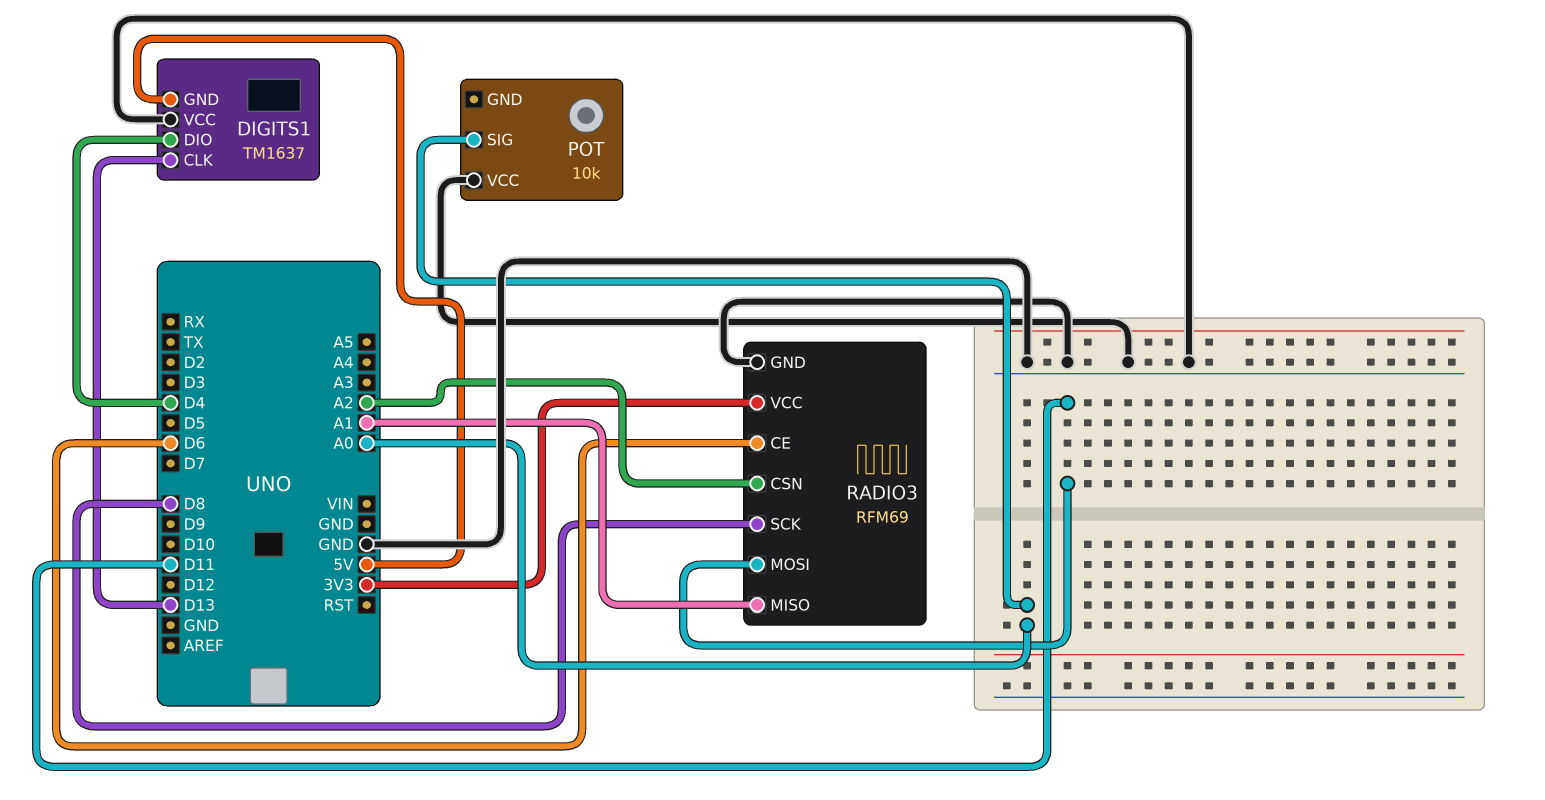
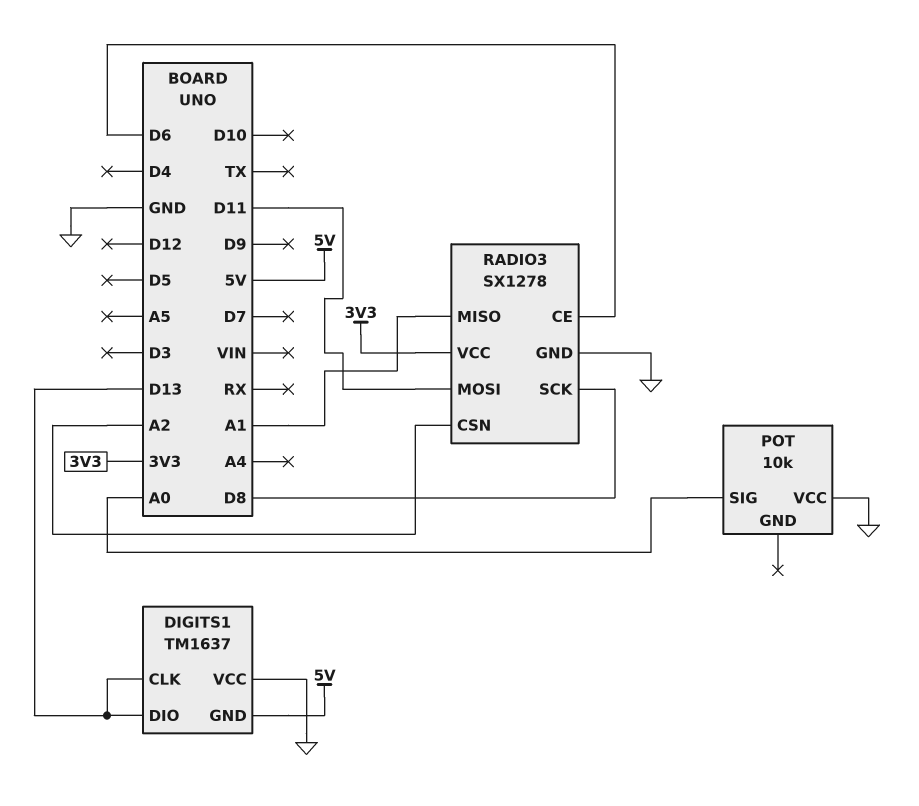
DIGITS1 pin DIO: D4 -> D13
RADIO3: RFM69 -> SX1278

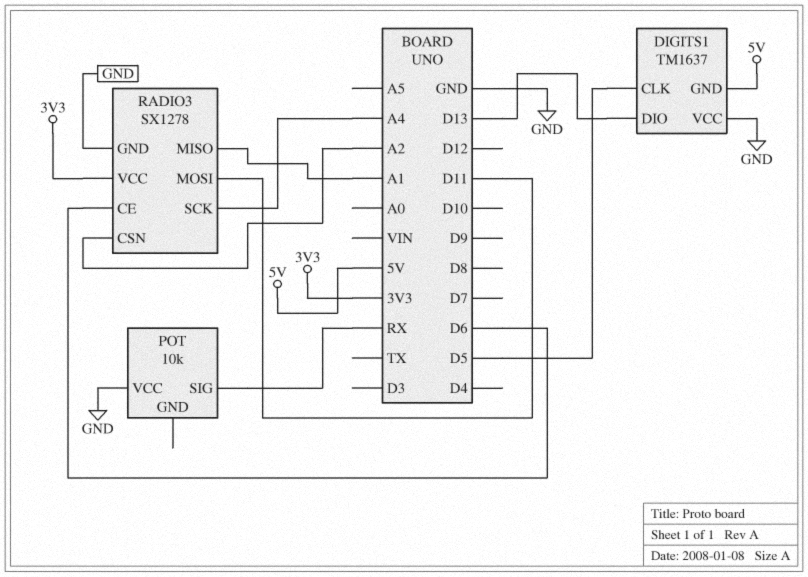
DIGITS1 pin CLK: D13 -> D5
POT pin SIG: A0 -> RX
RADIO3 pin SCK: D8 -> A4

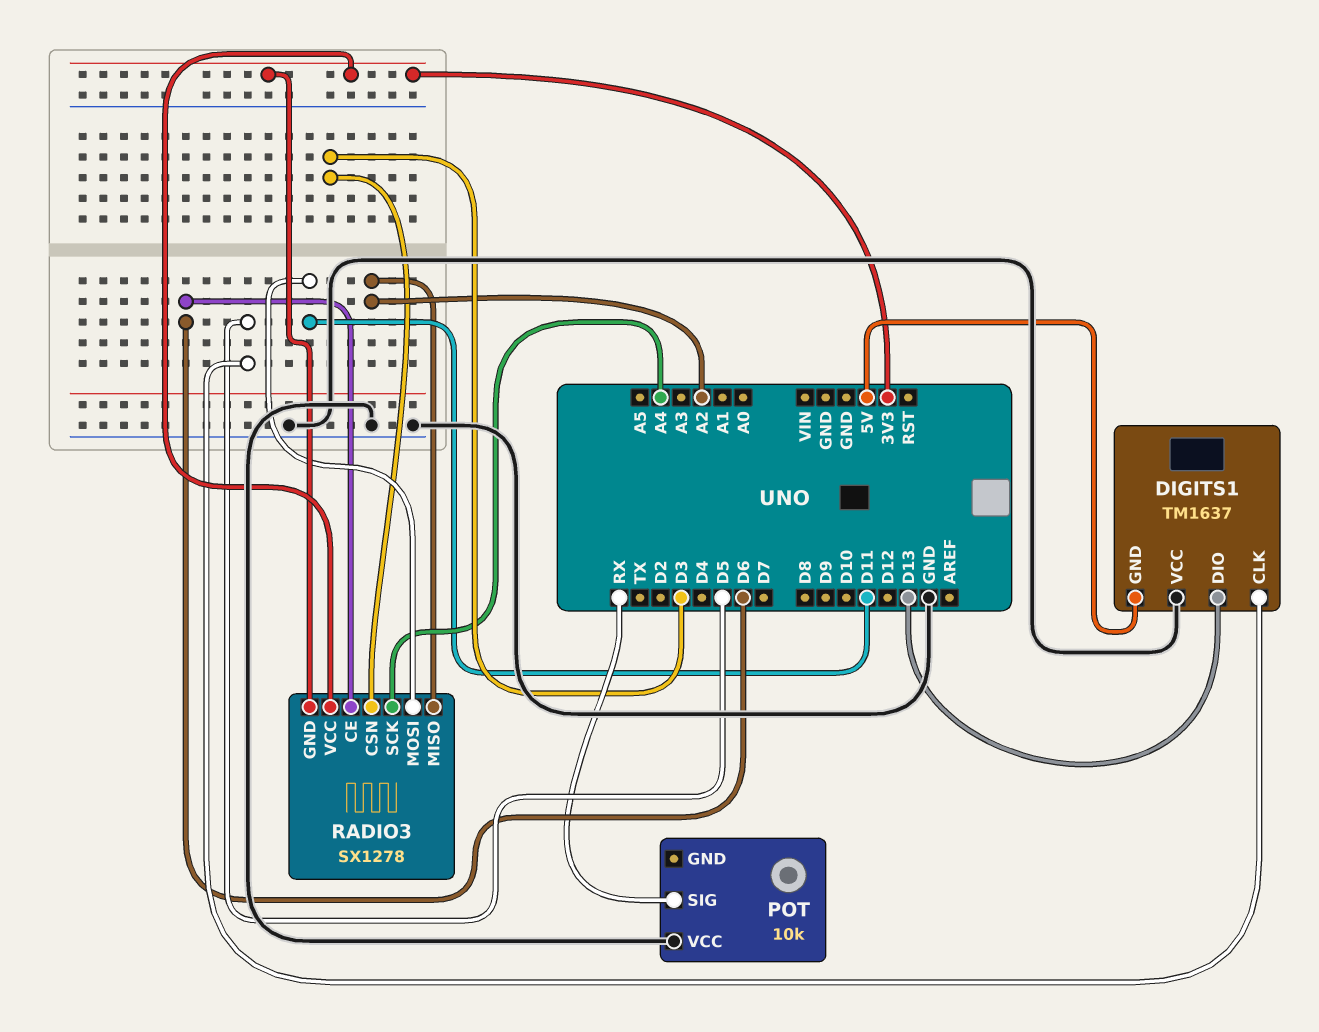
RADIO3 pin CSN: A2 -> D3
RADIO3 pin GND: GND -> 3V3
RADIO3 pin MISO: A1 -> A2

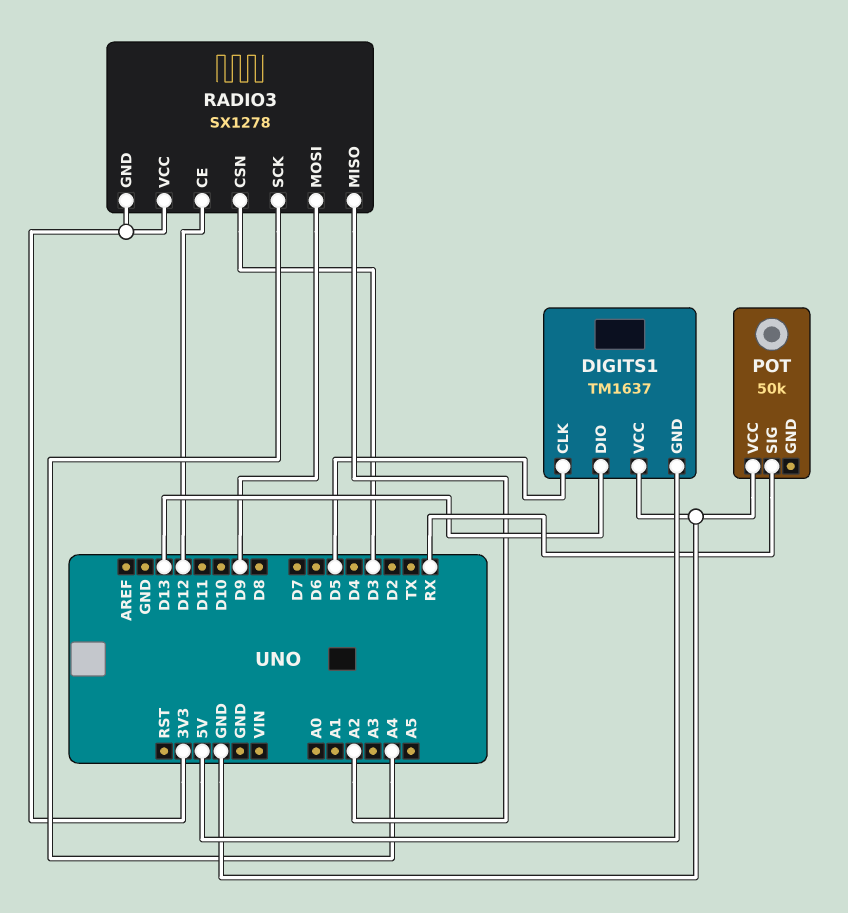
POT: 10k -> 50k
RADIO3 pin CE: D6 -> D12
RADIO3 pin MOSI: D11 -> D9

